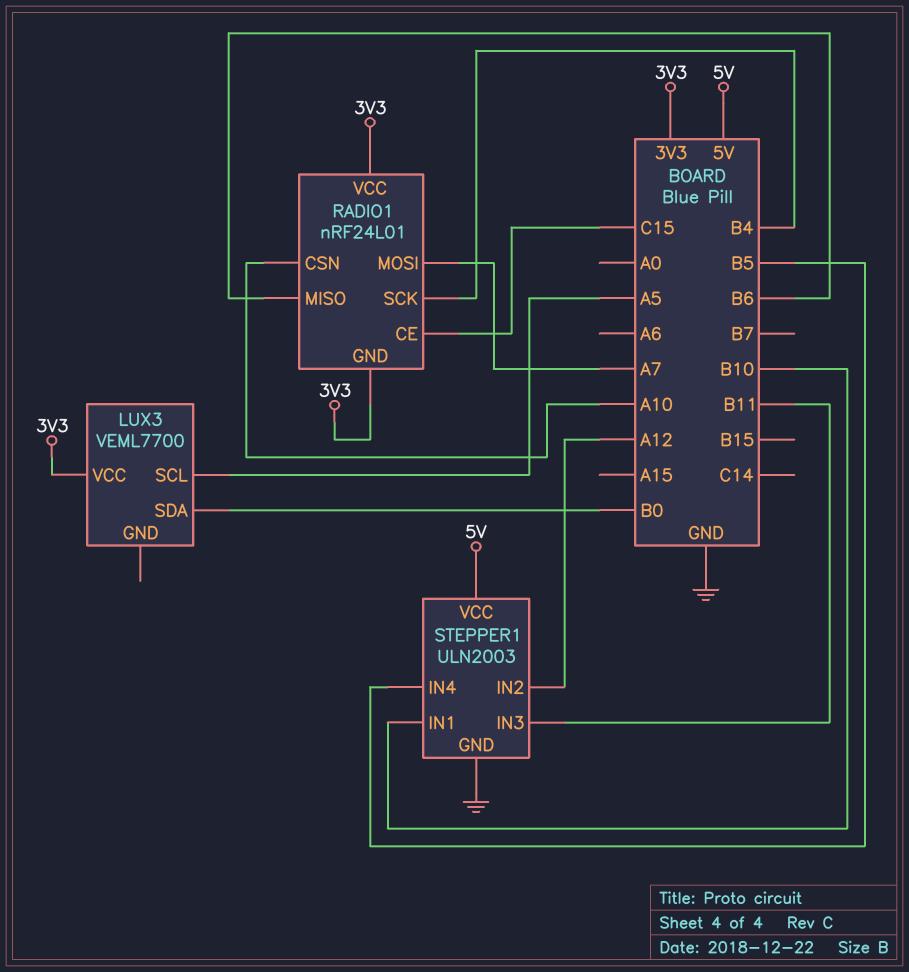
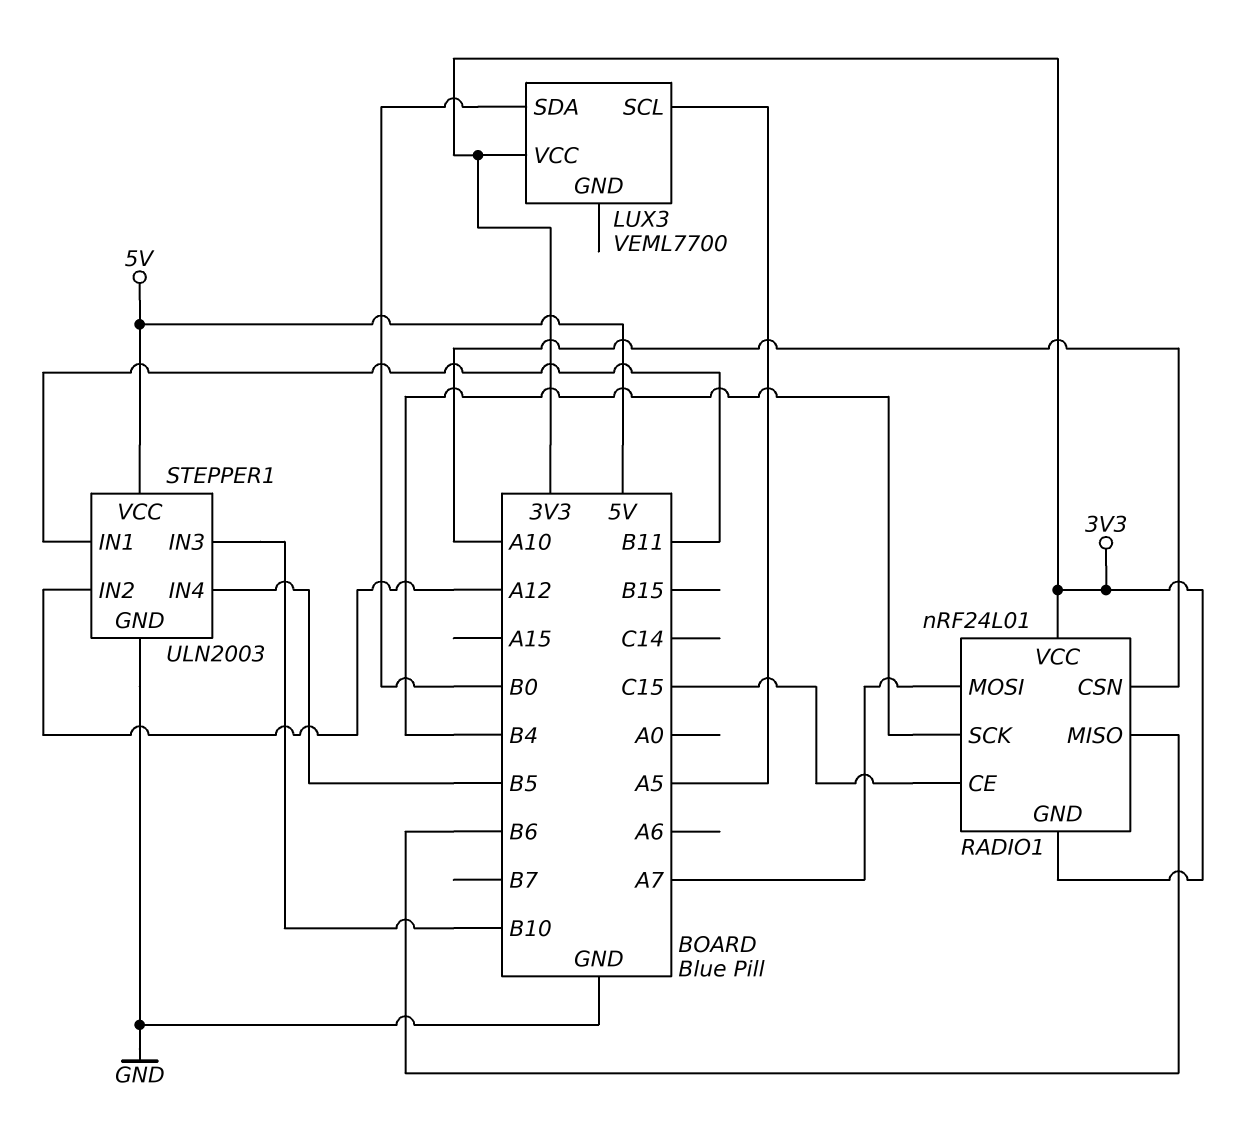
STEPPER1 pin IN1: B10 -> B11
STEPPER1 pin IN3: B11 -> B10

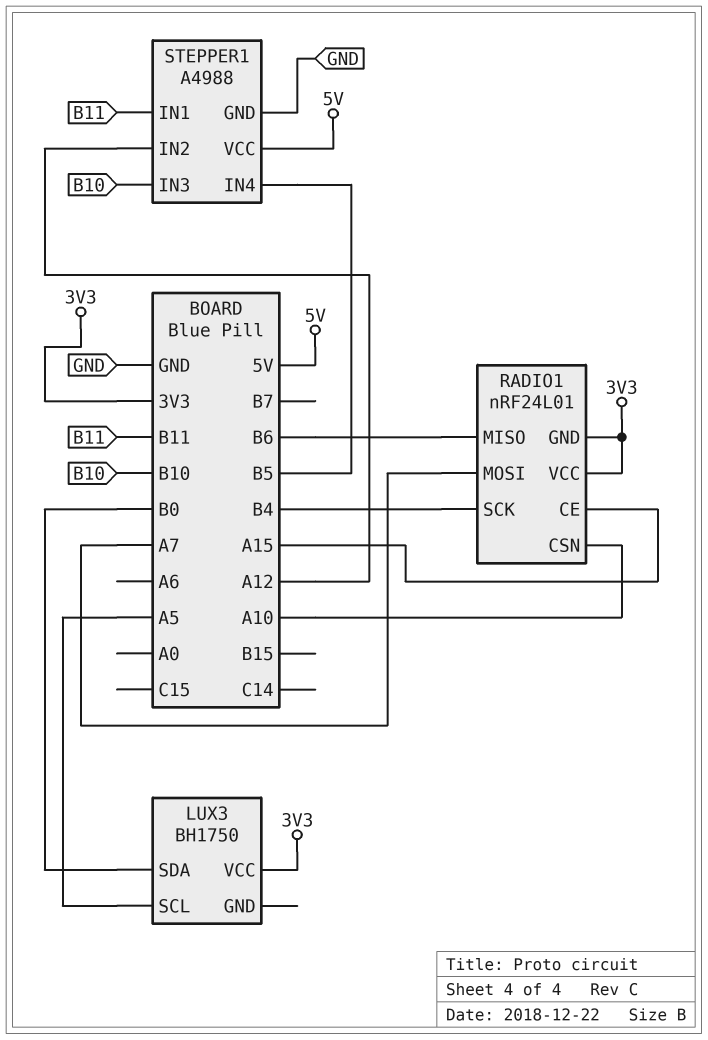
LUX3: VEML7700 -> BH1750
RADIO1 pin CE: C15 -> A15
STEPPER1: ULN2003 -> A4988

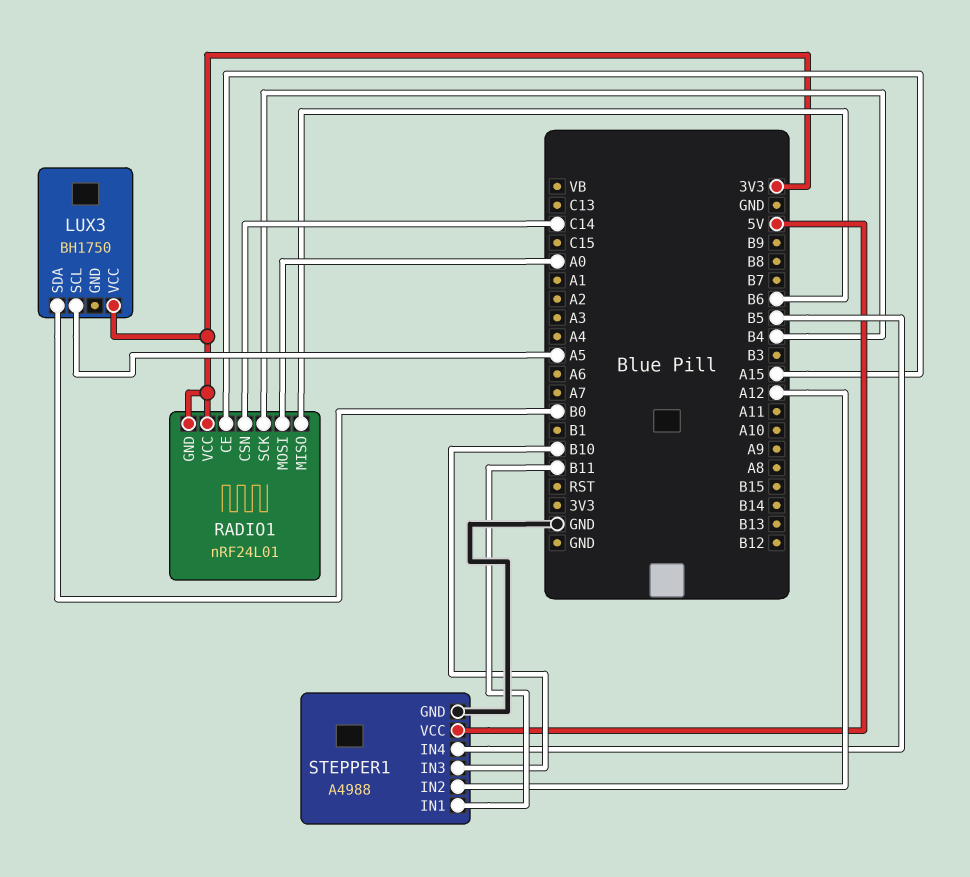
RADIO1 pin CSN: A10 -> C14
RADIO1 pin MOSI: A7 -> A0

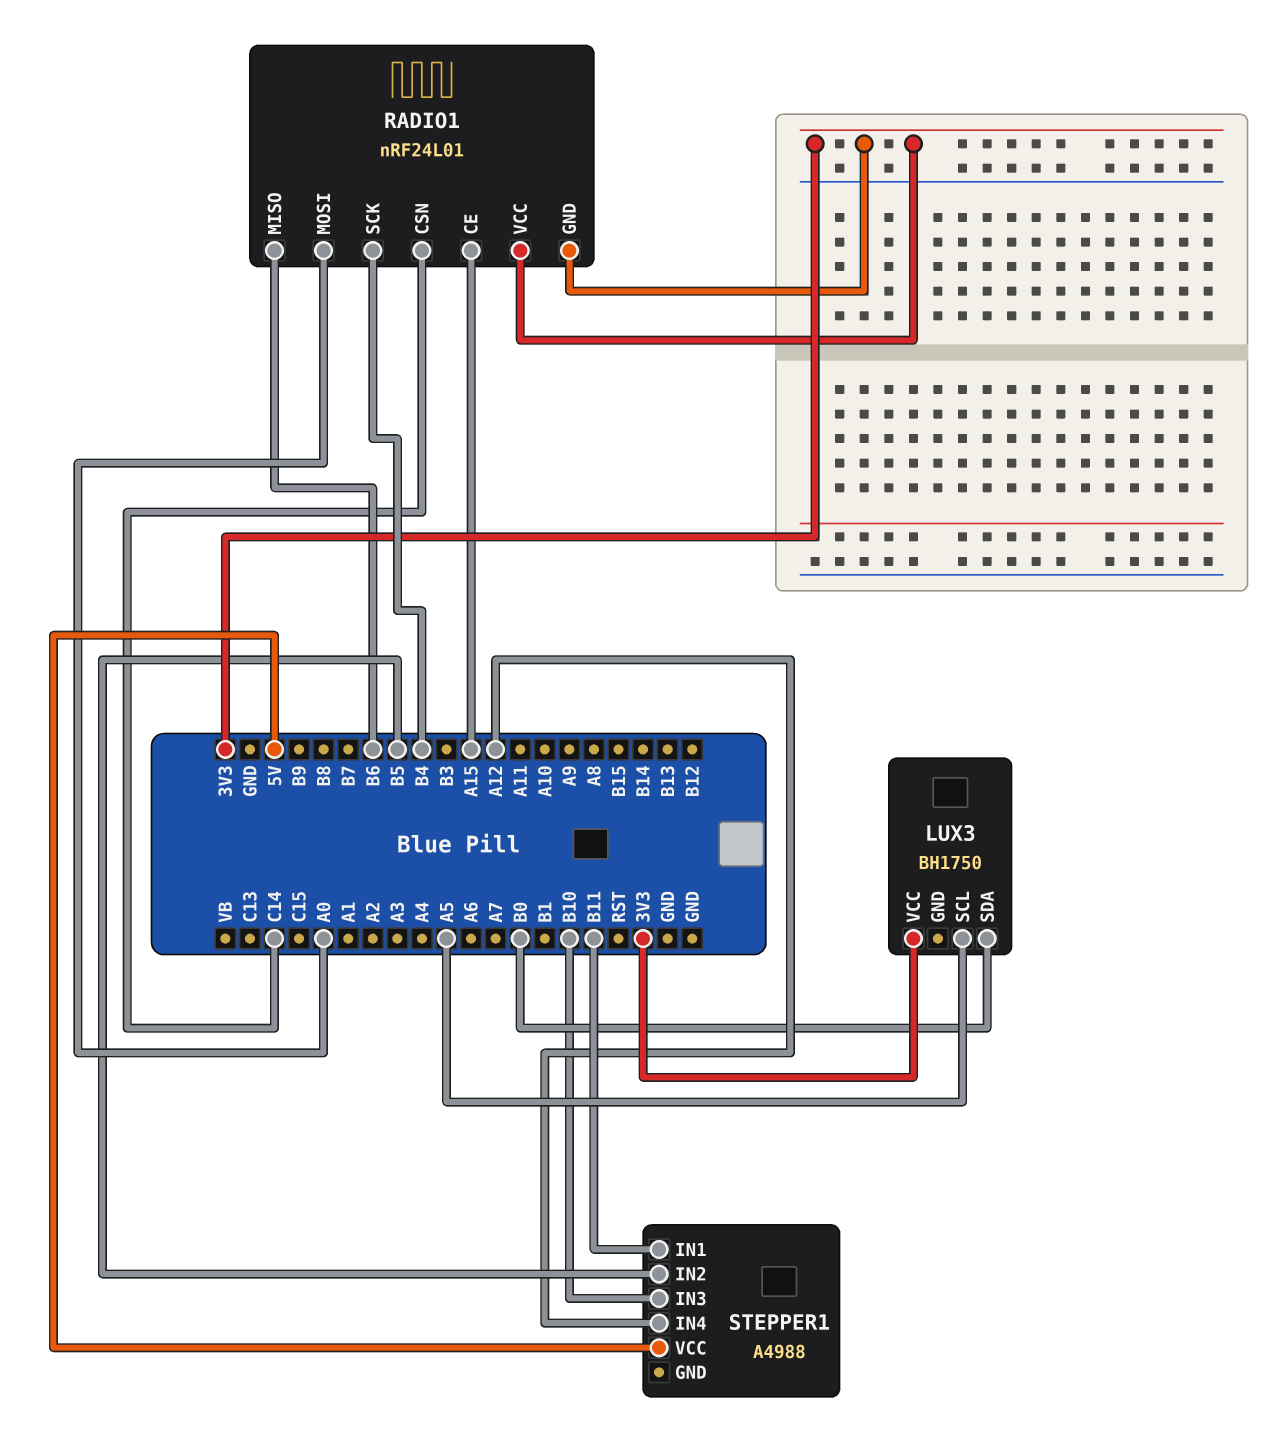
STEPPER1 pin GND: GND -> none
STEPPER1 pin IN2: A12 -> B5
STEPPER1 pin IN4: B5 -> A12

